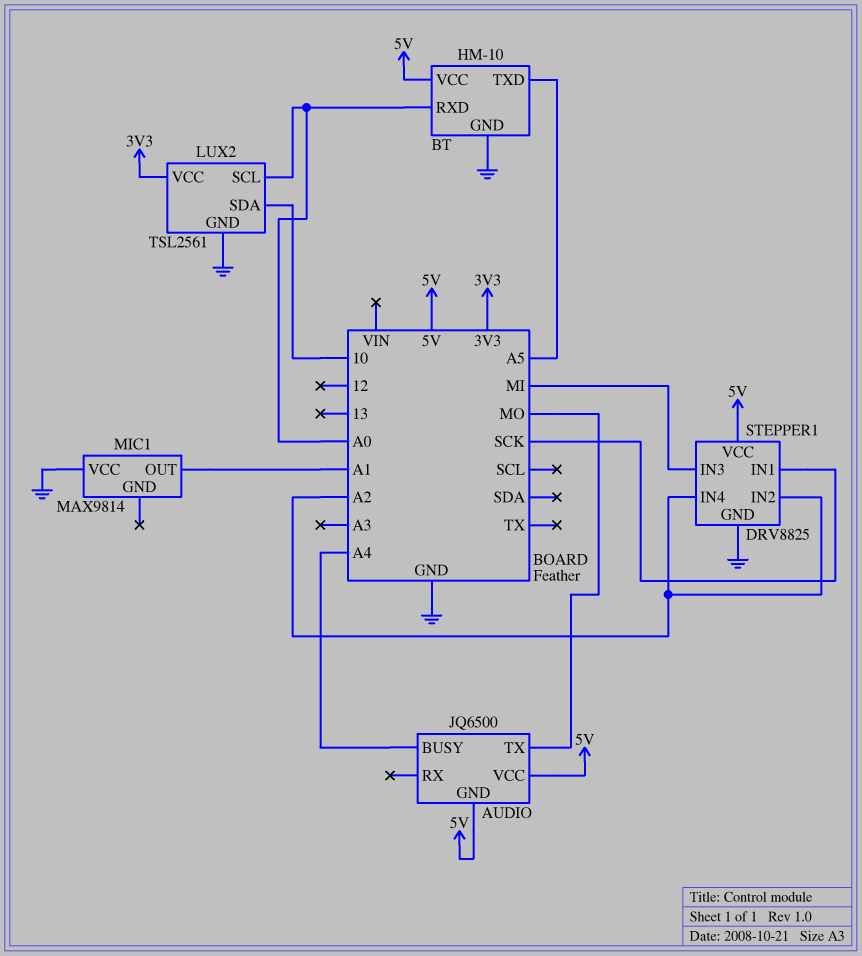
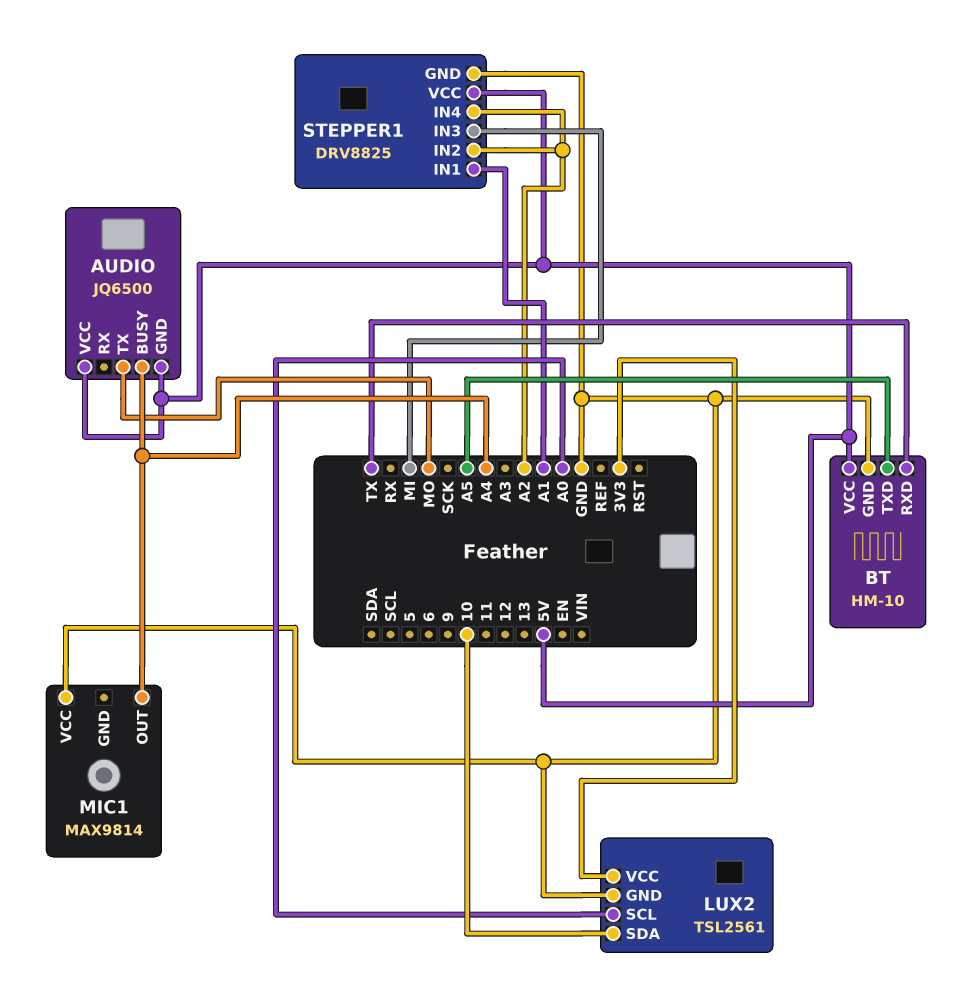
BT pin RXD: A0 -> TX
MIC1 pin OUT: A1 -> A4
STEPPER1 pin IN1: SCK -> A1

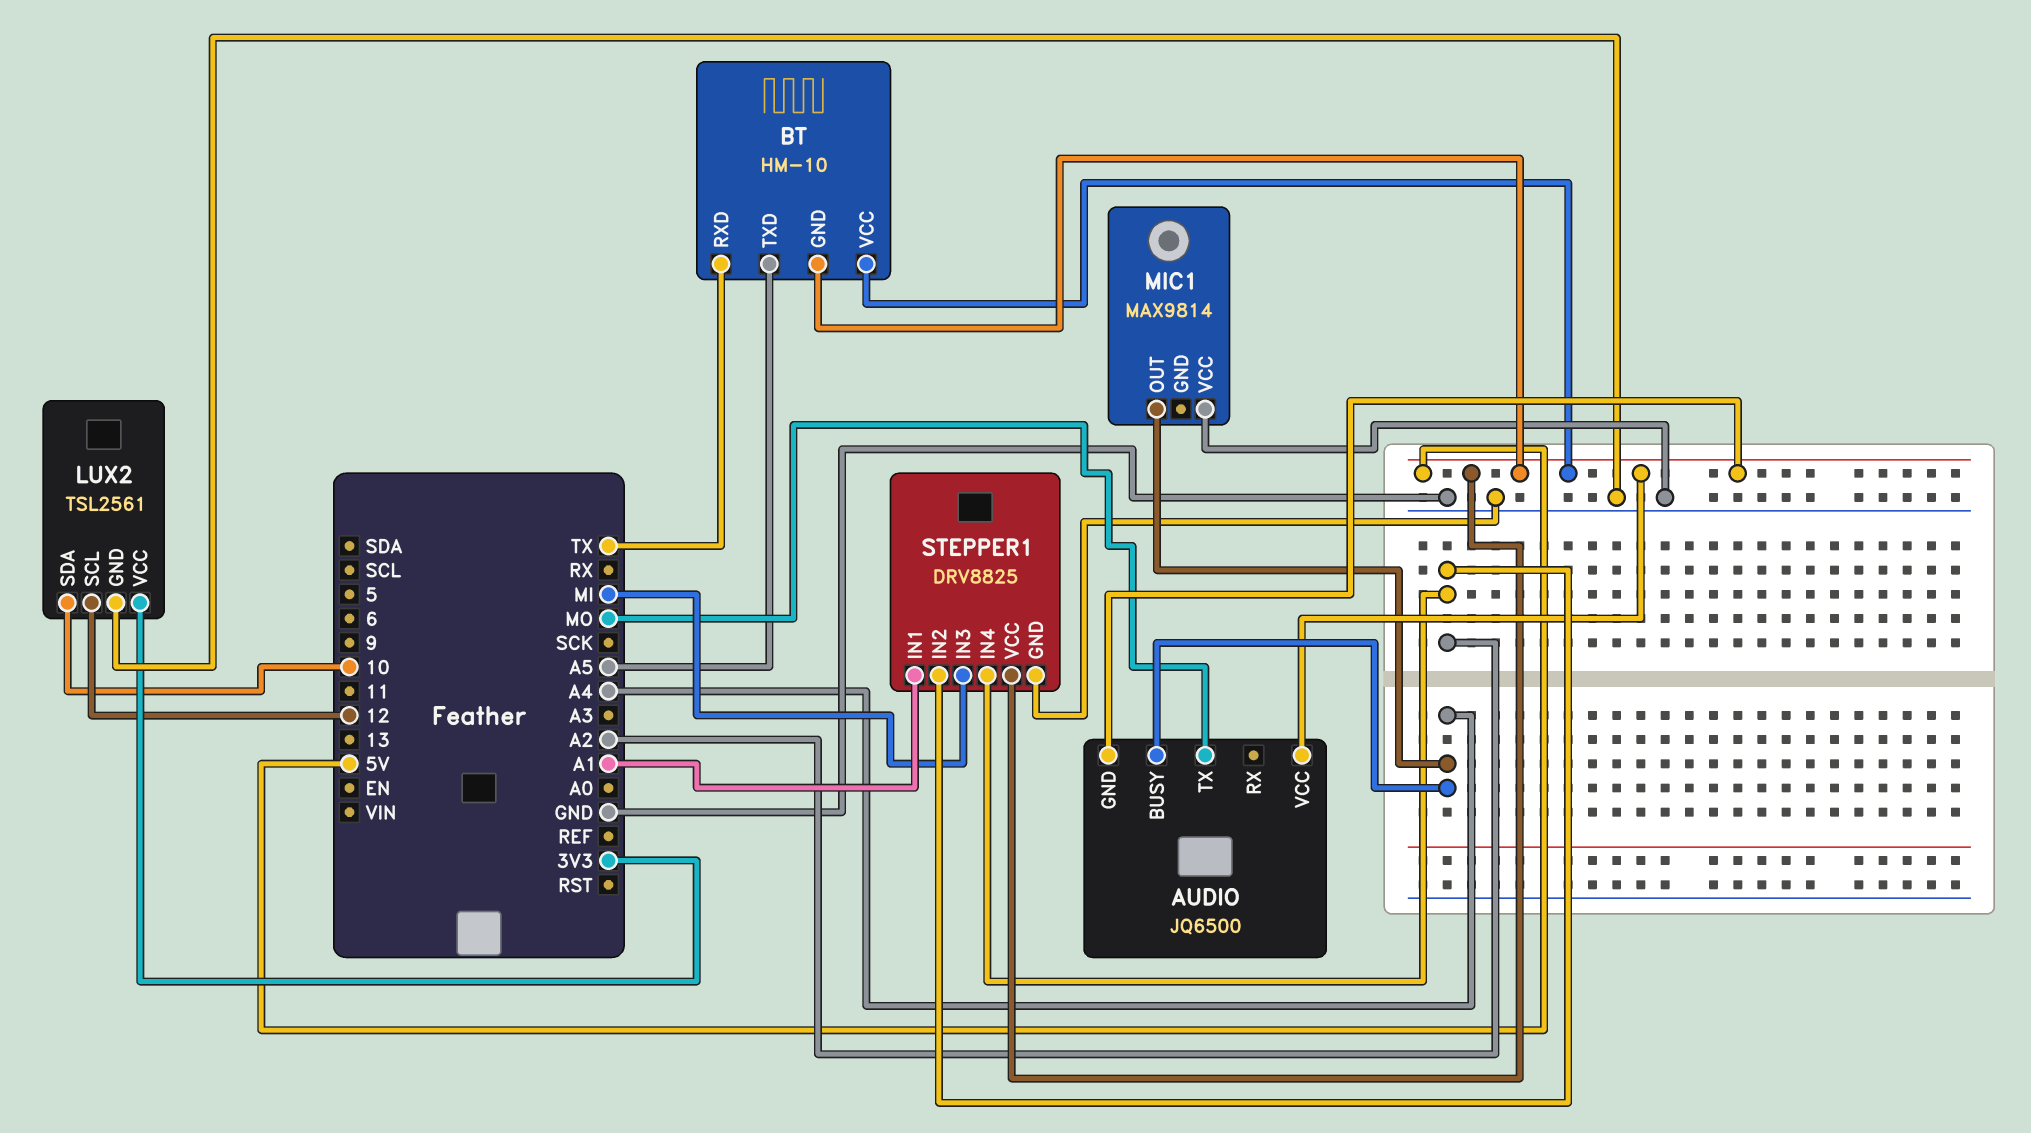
BT pin GND: GND -> 5V
LUX2 pin SCL: A0 -> 12

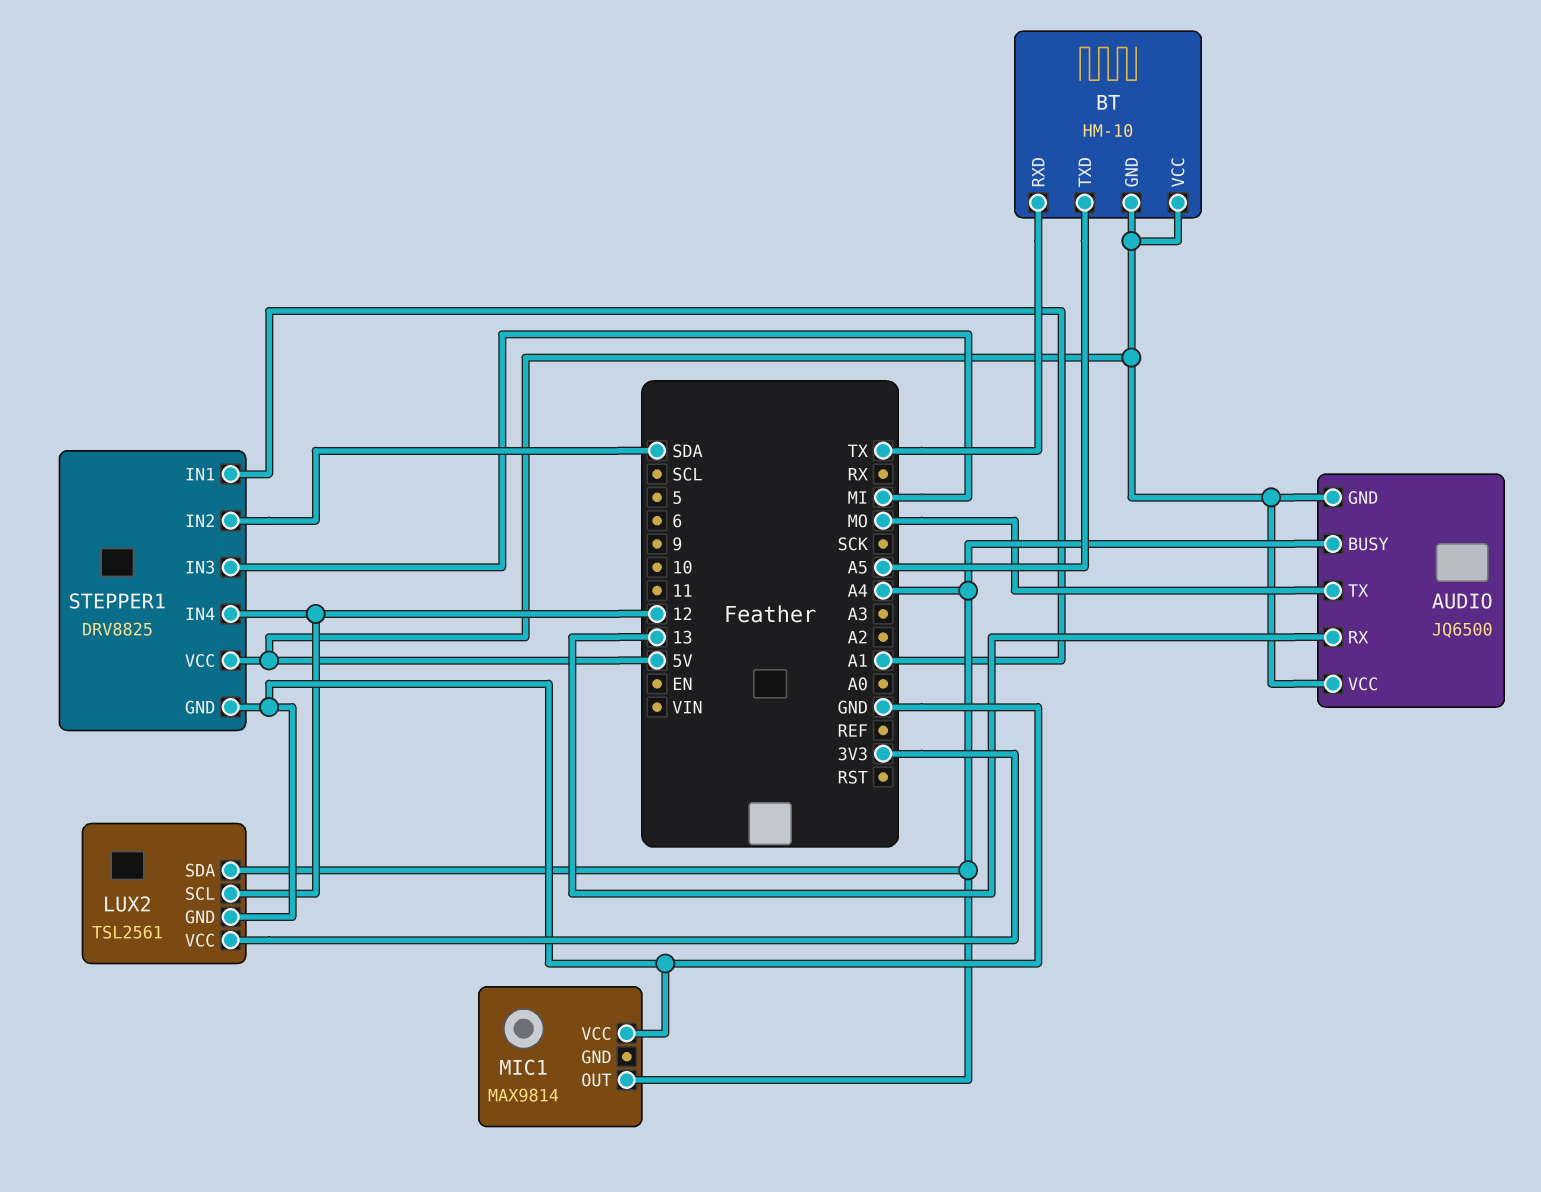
AUDIO pin RX: none -> 13
LUX2 pin SDA: 10 -> A4
STEPPER1 pin IN2: A2 -> SDA
STEPPER1 pin IN4: A2 -> 12

